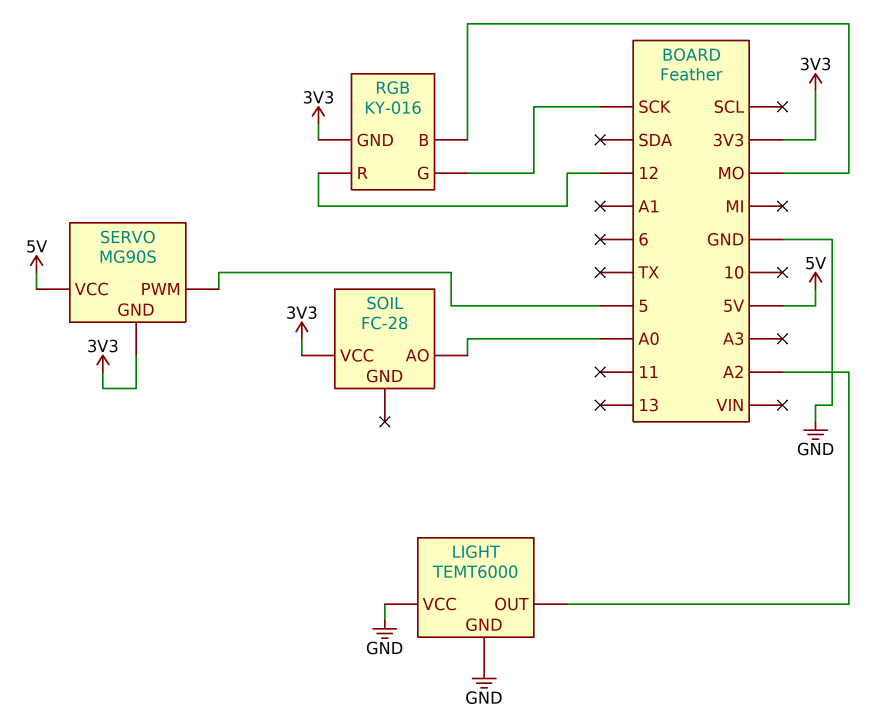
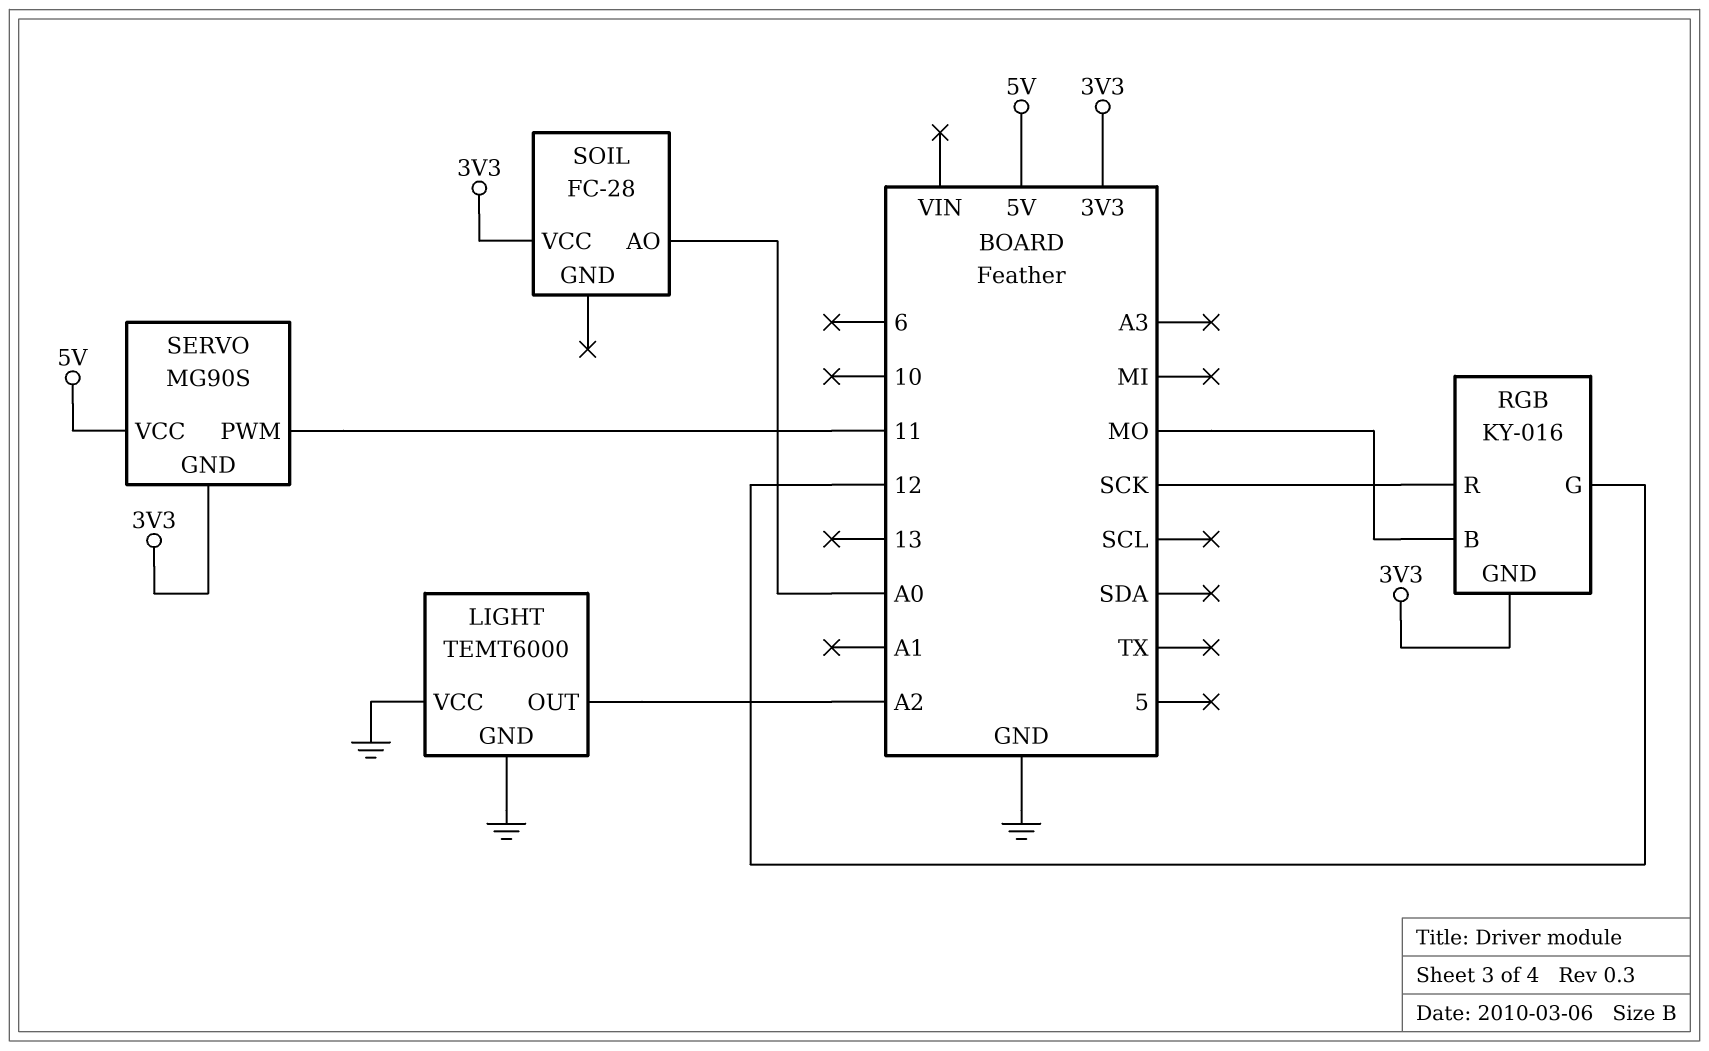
RGB pin G: SCK -> 12
RGB pin R: 12 -> SCK
SERVO pin PWM: 5 -> 11

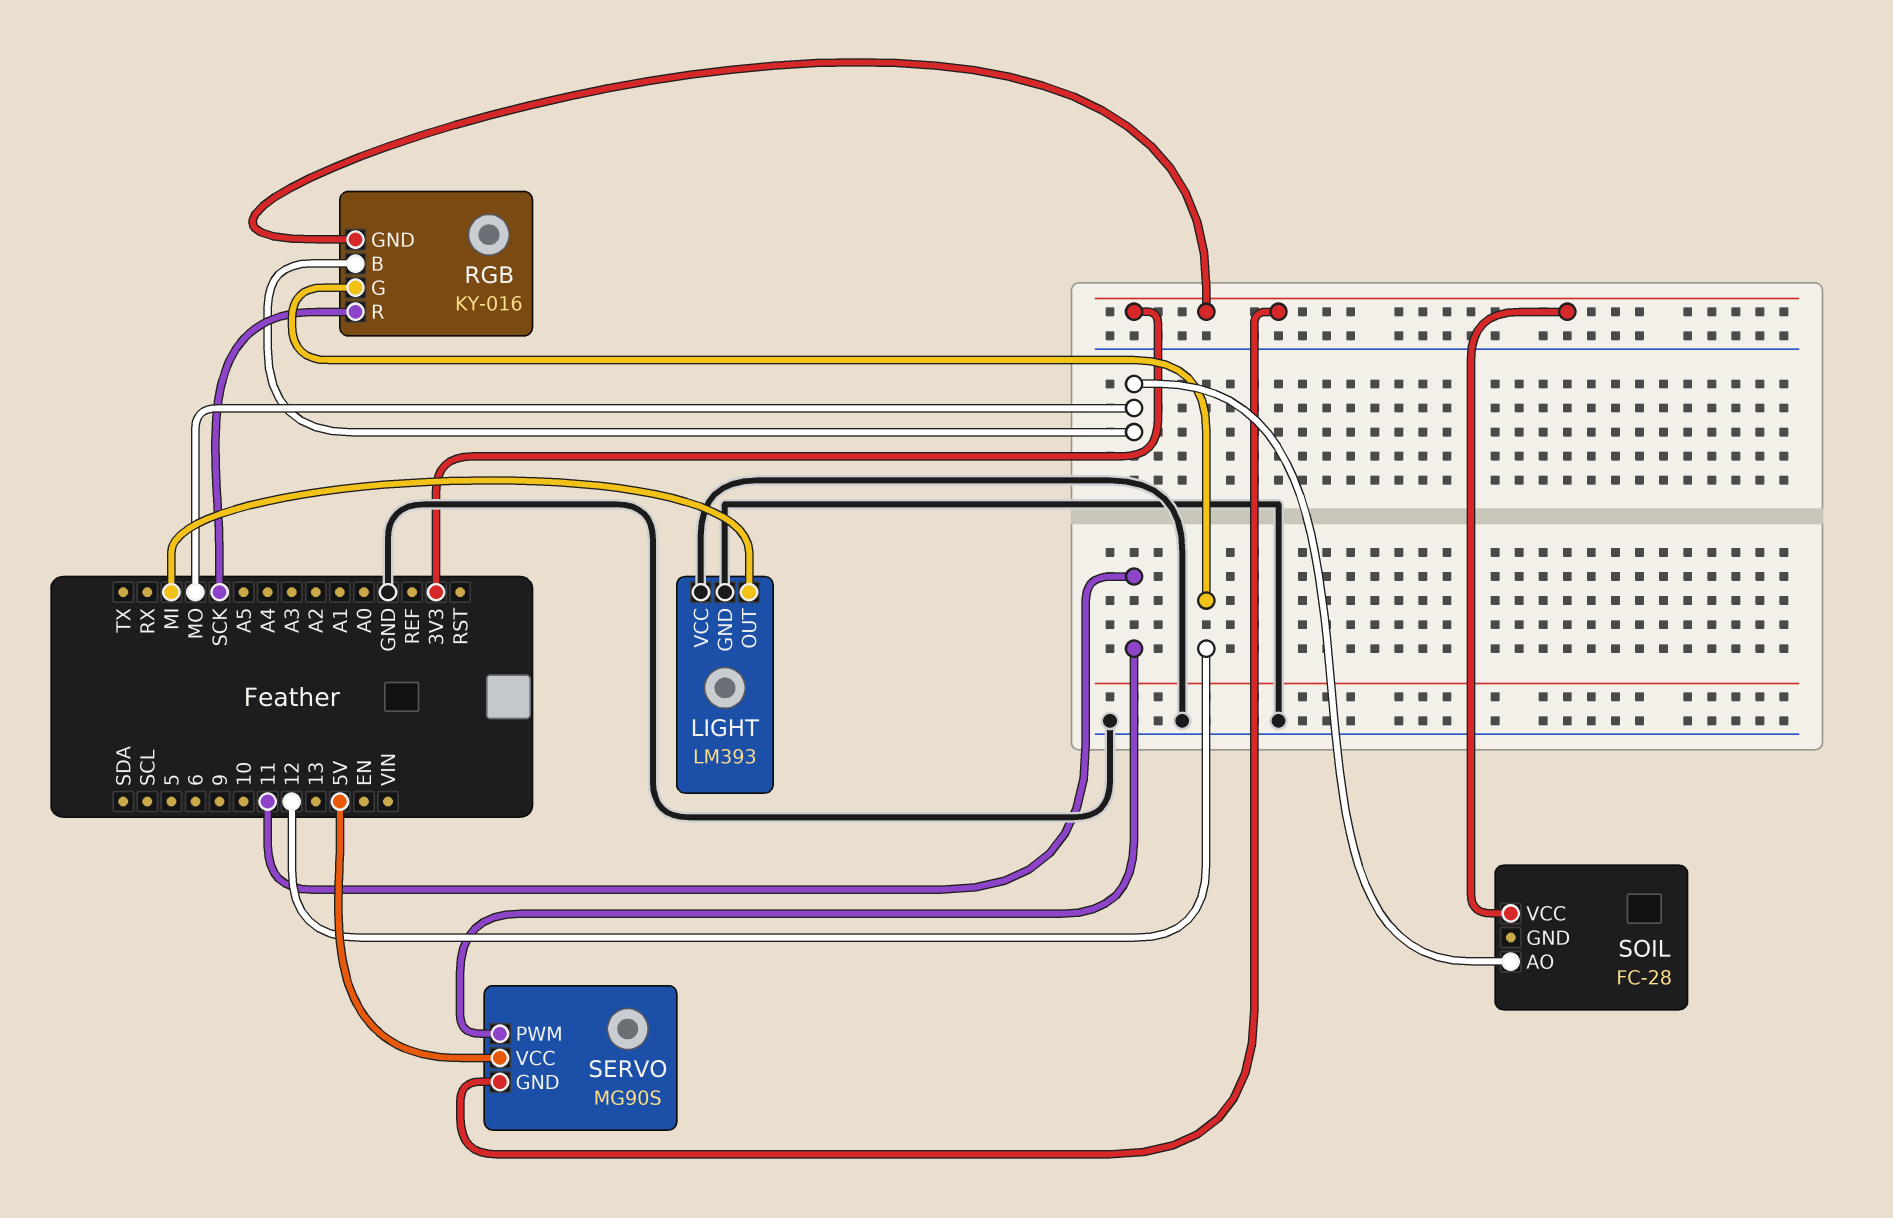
LIGHT: TEMT6000 -> LM393
LIGHT pin OUT: A2 -> MI
SOIL pin AO: A0 -> MO

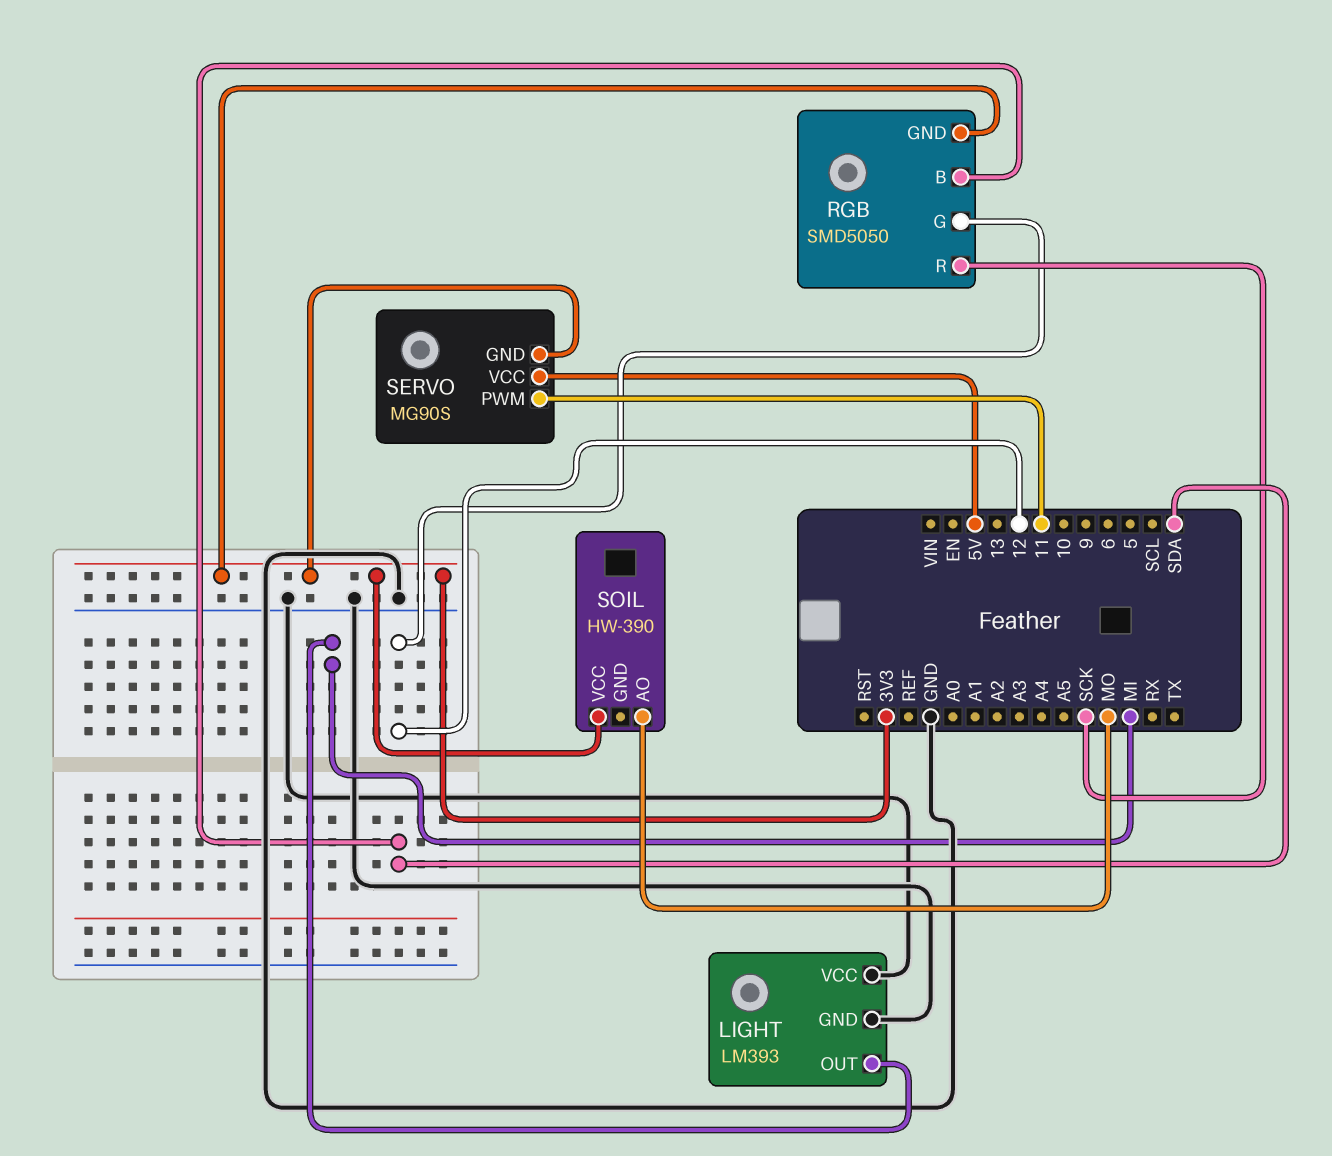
RGB: KY-016 -> SMD5050
RGB pin B: MO -> SDA
SOIL: FC-28 -> HW-390

